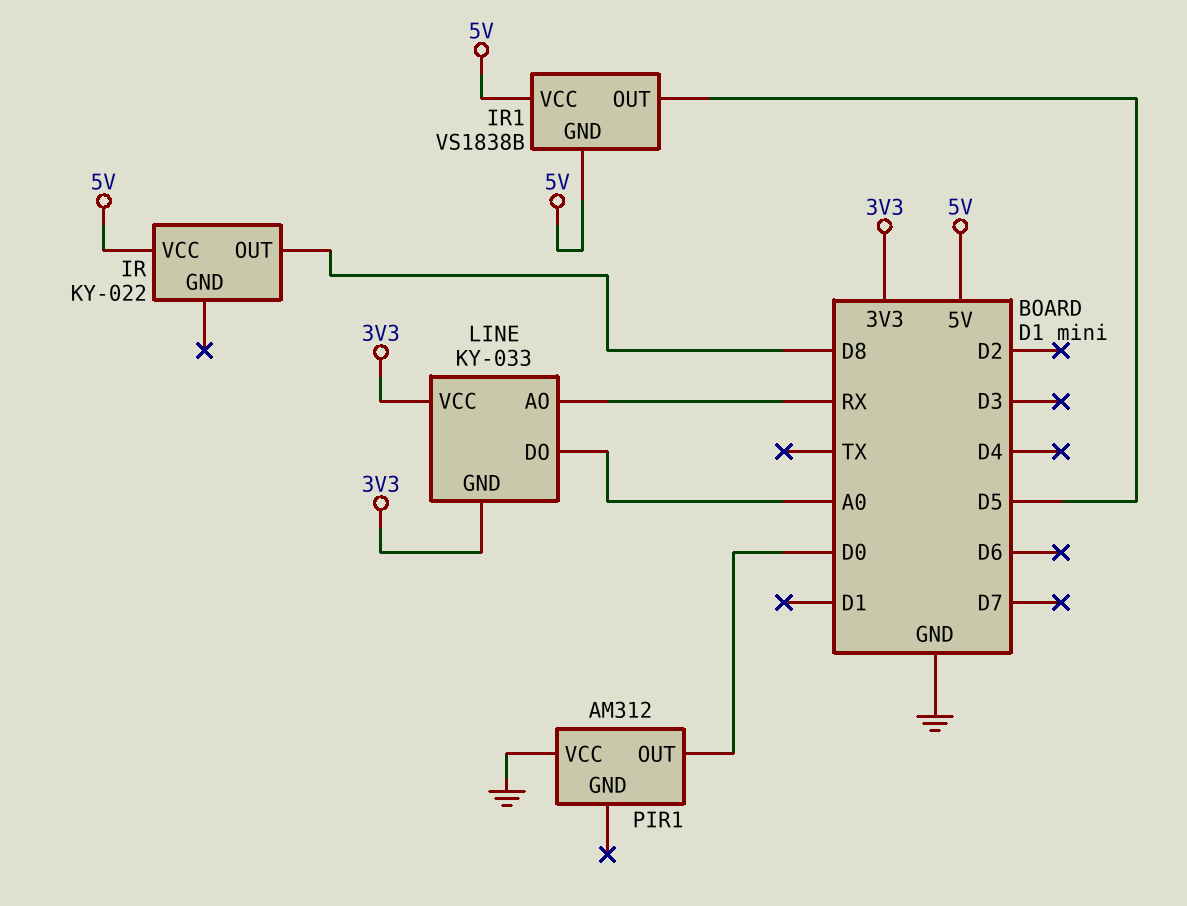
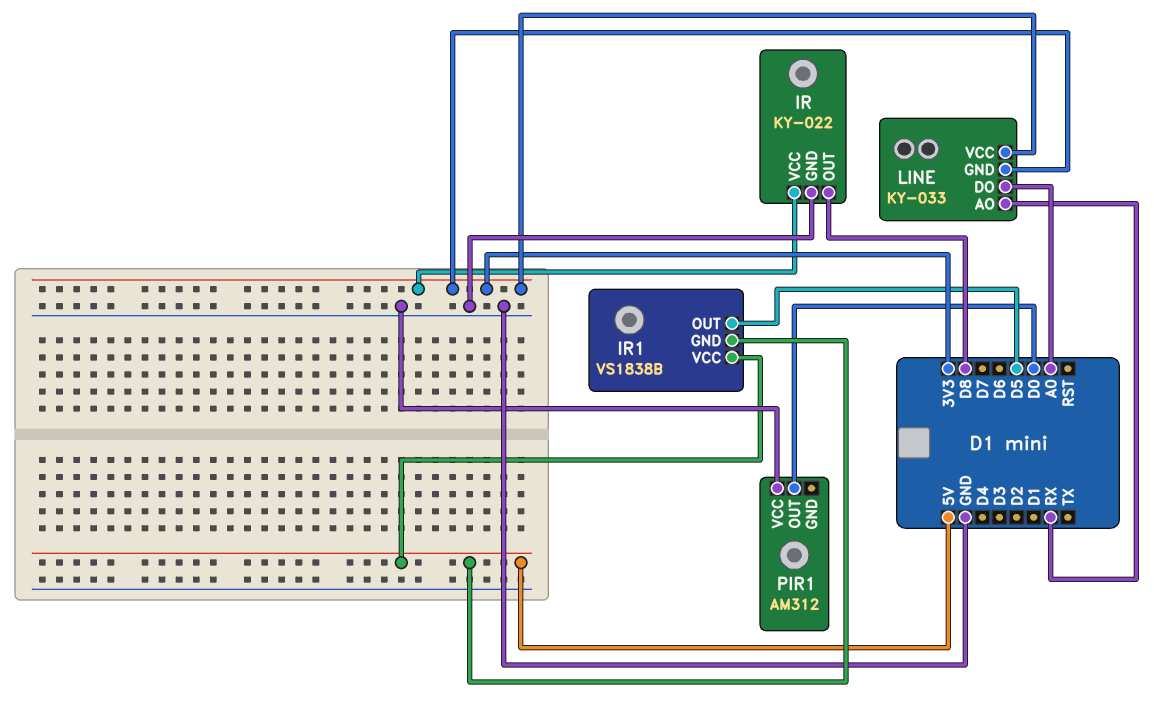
IR pin GND: none -> GND
IR pin VCC: 5V -> 3V3

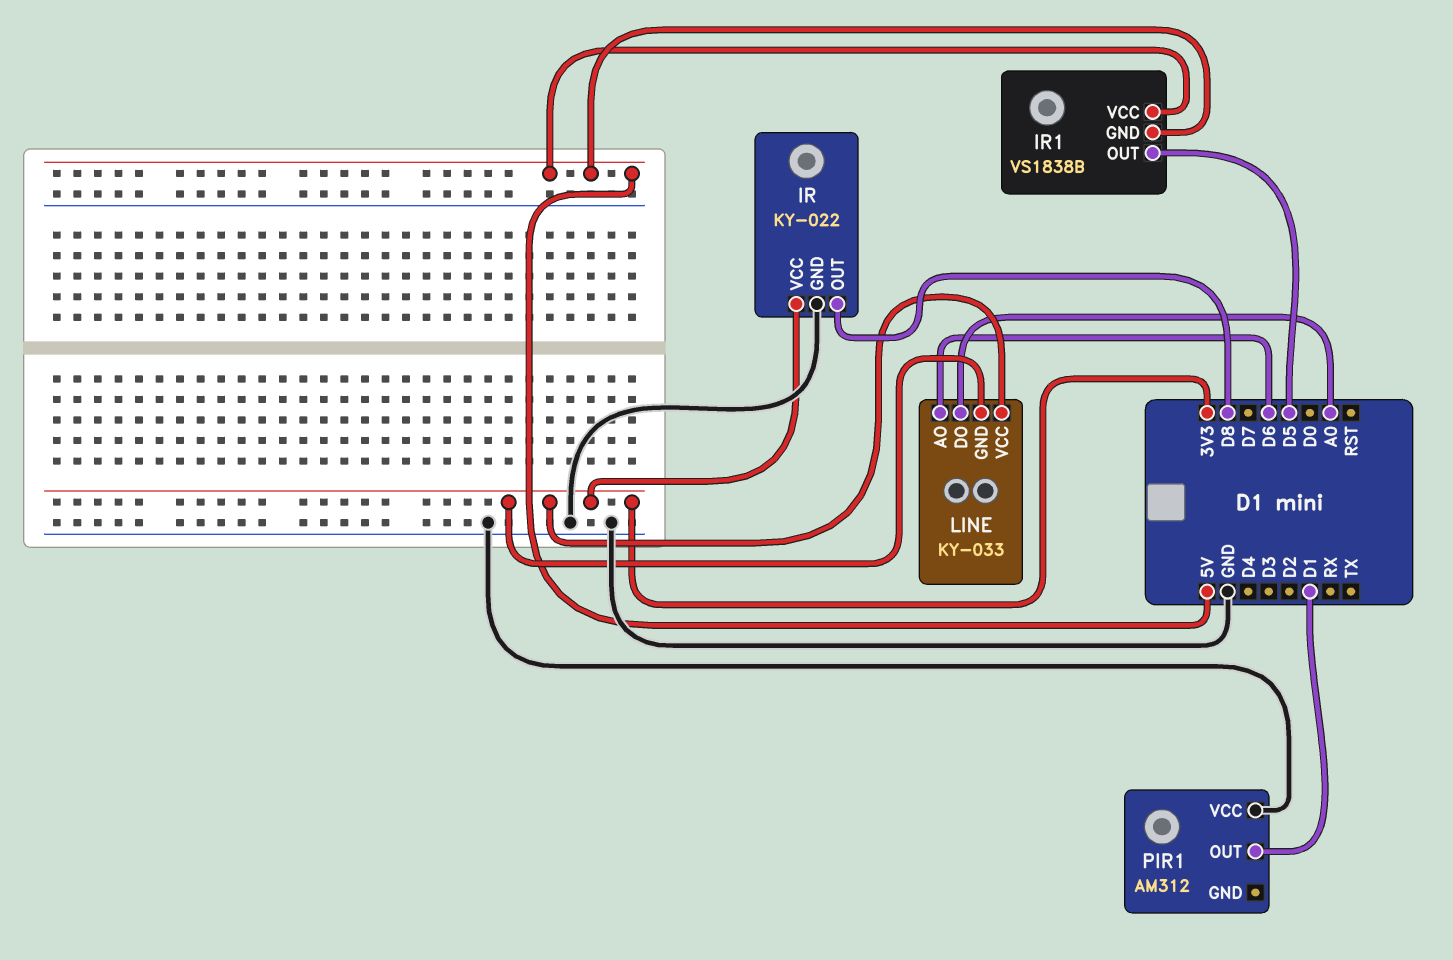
LINE pin AO: RX -> D6
PIR1 pin OUT: D0 -> D1

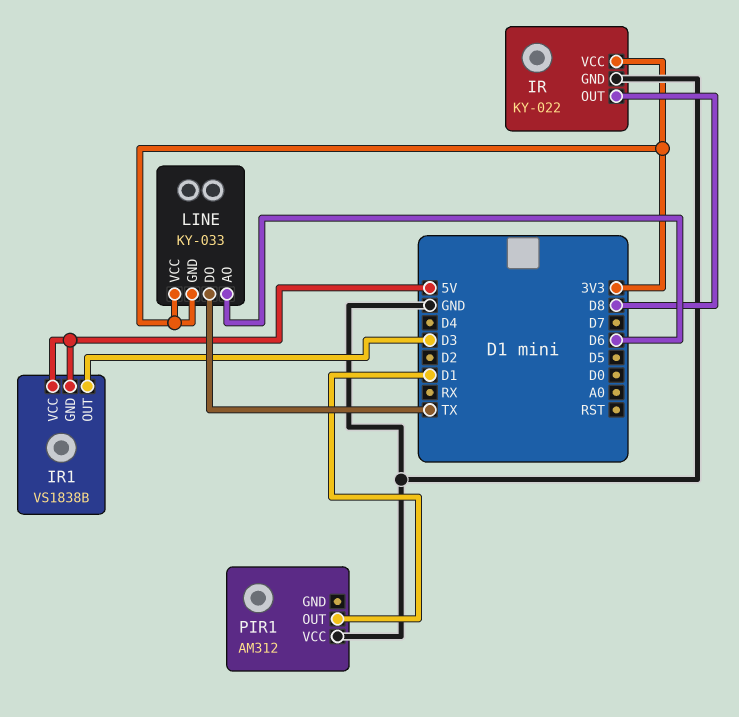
IR1 pin OUT: D5 -> D3
LINE pin DO: A0 -> TX

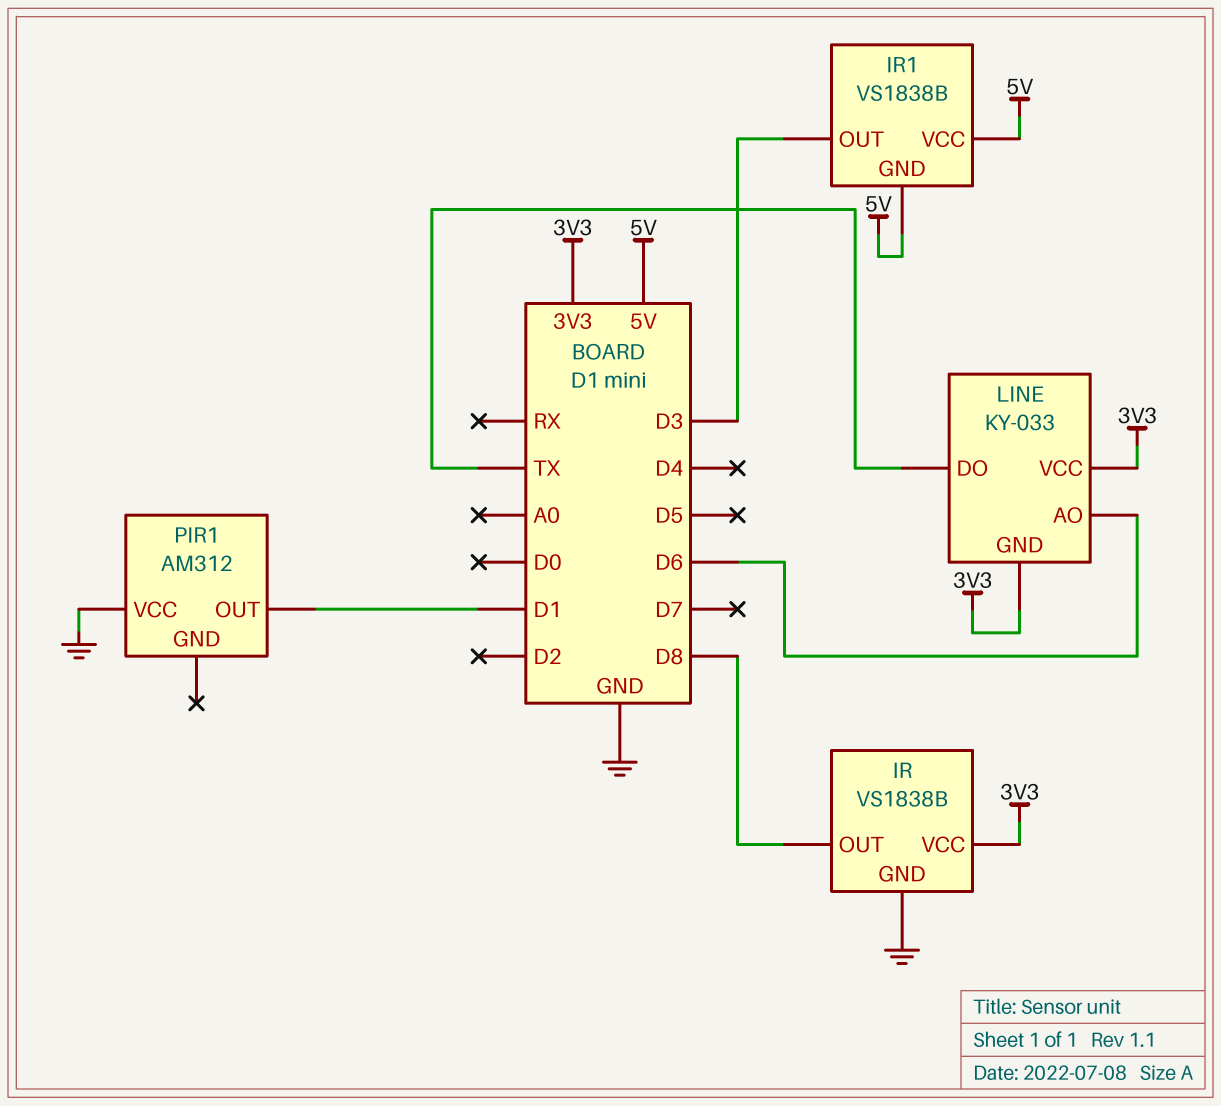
IR: KY-022 -> VS1838B

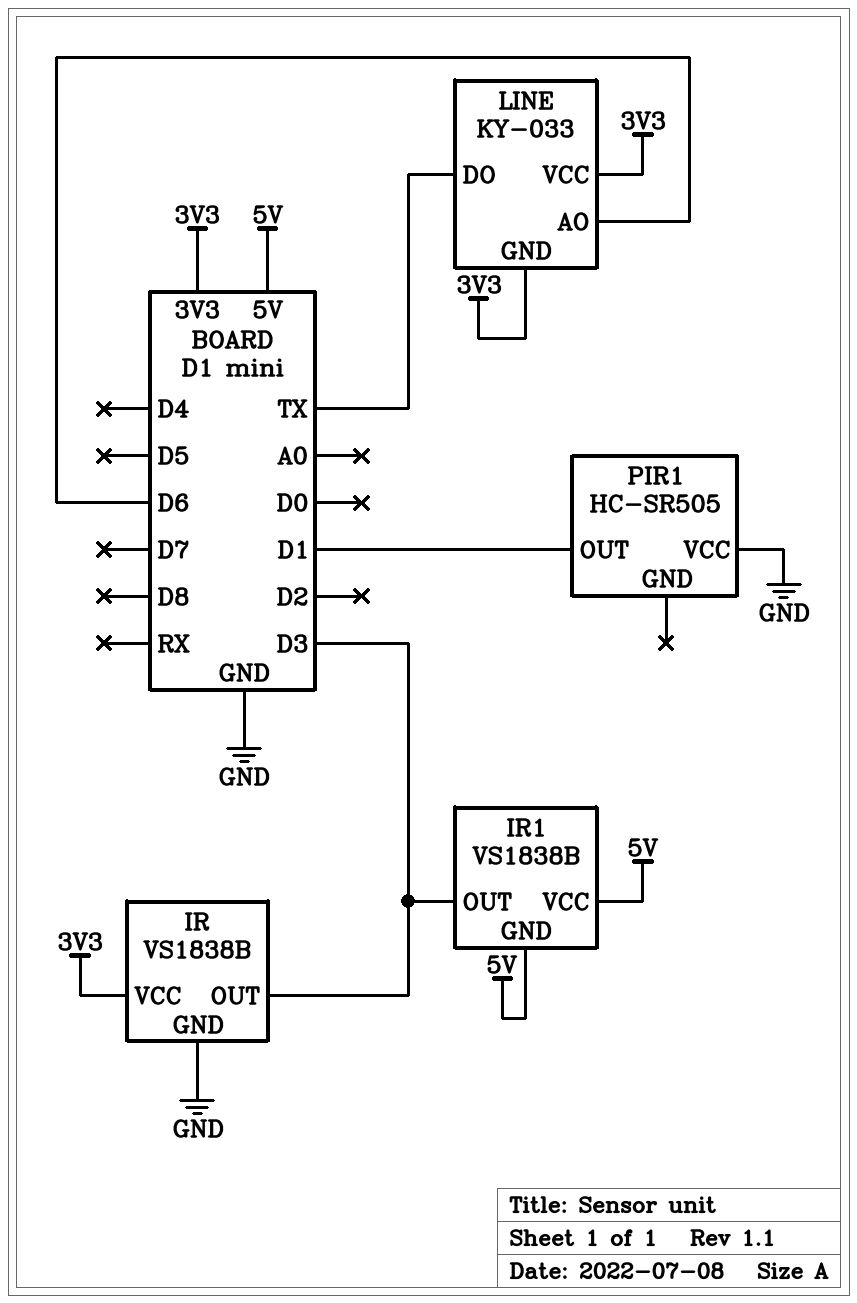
IR pin OUT: D8 -> D3
PIR1: AM312 -> HC-SR505

